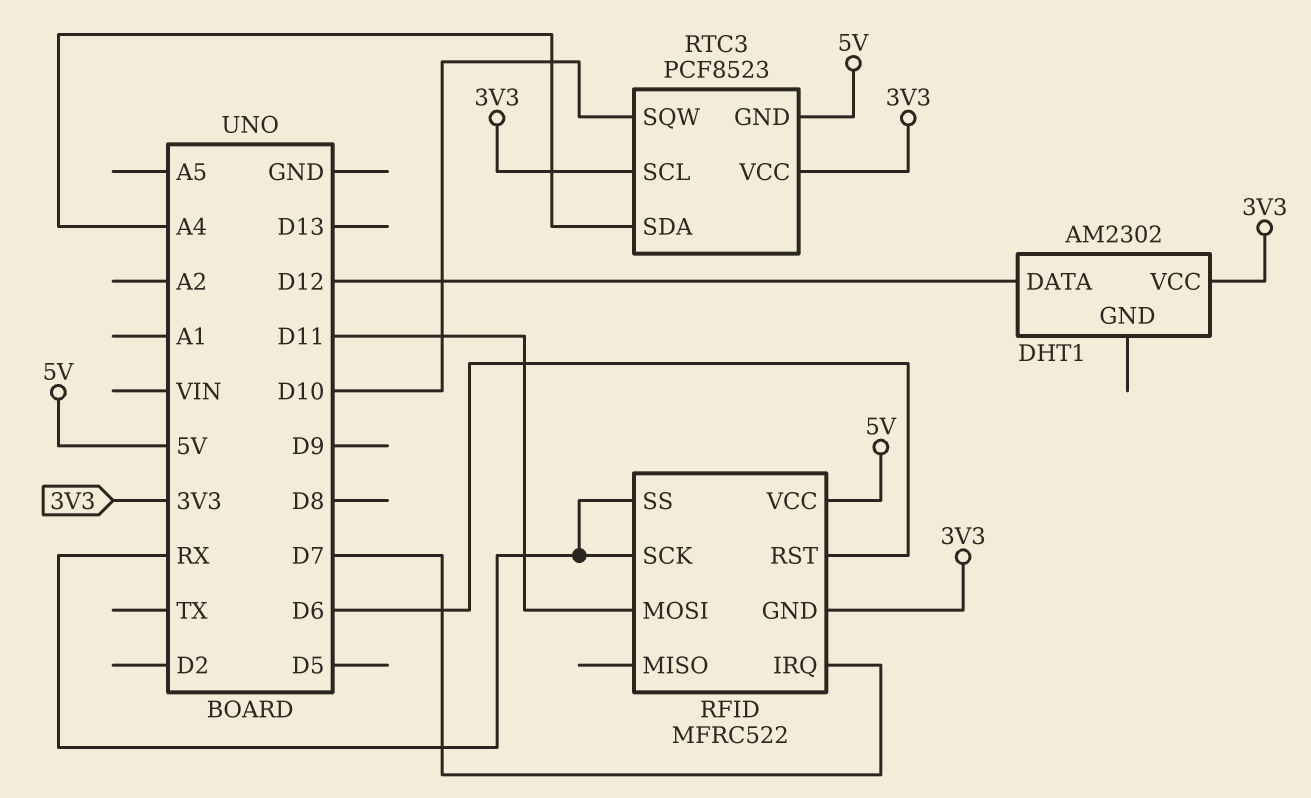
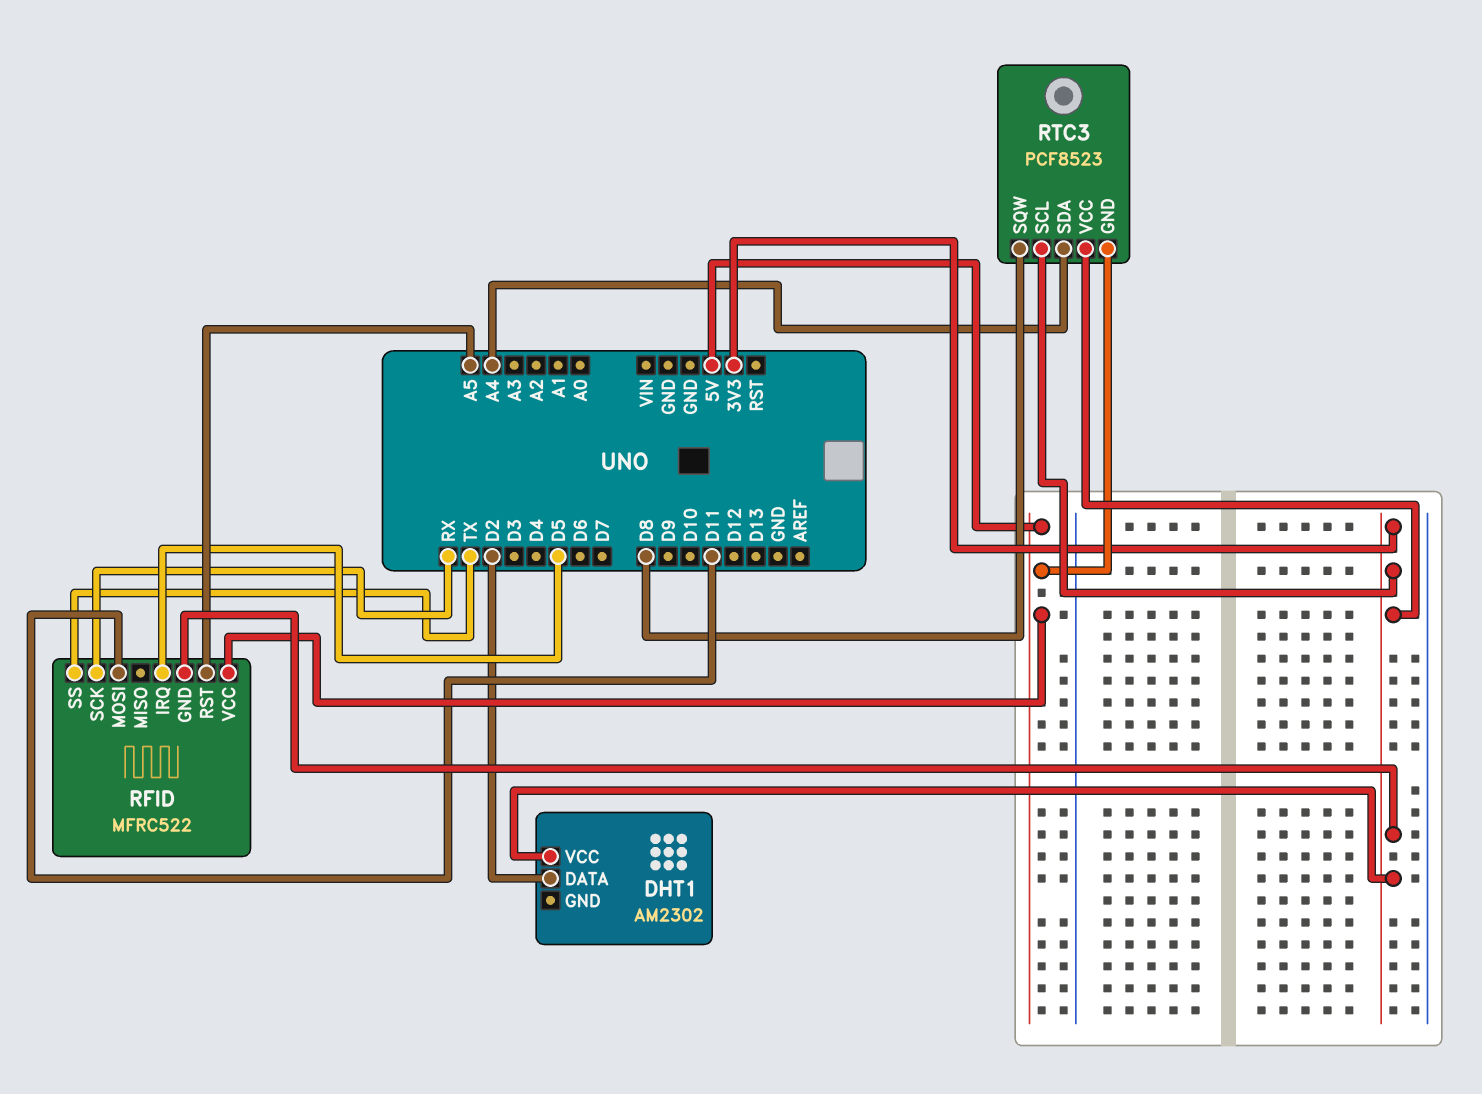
DHT1 pin DATA: D12 -> D2
RFID pin IRQ: D7 -> D5
RFID pin RST: D6 -> A5
RFID pin SS: RX -> TX
RTC3 pin SQW: D10 -> D8

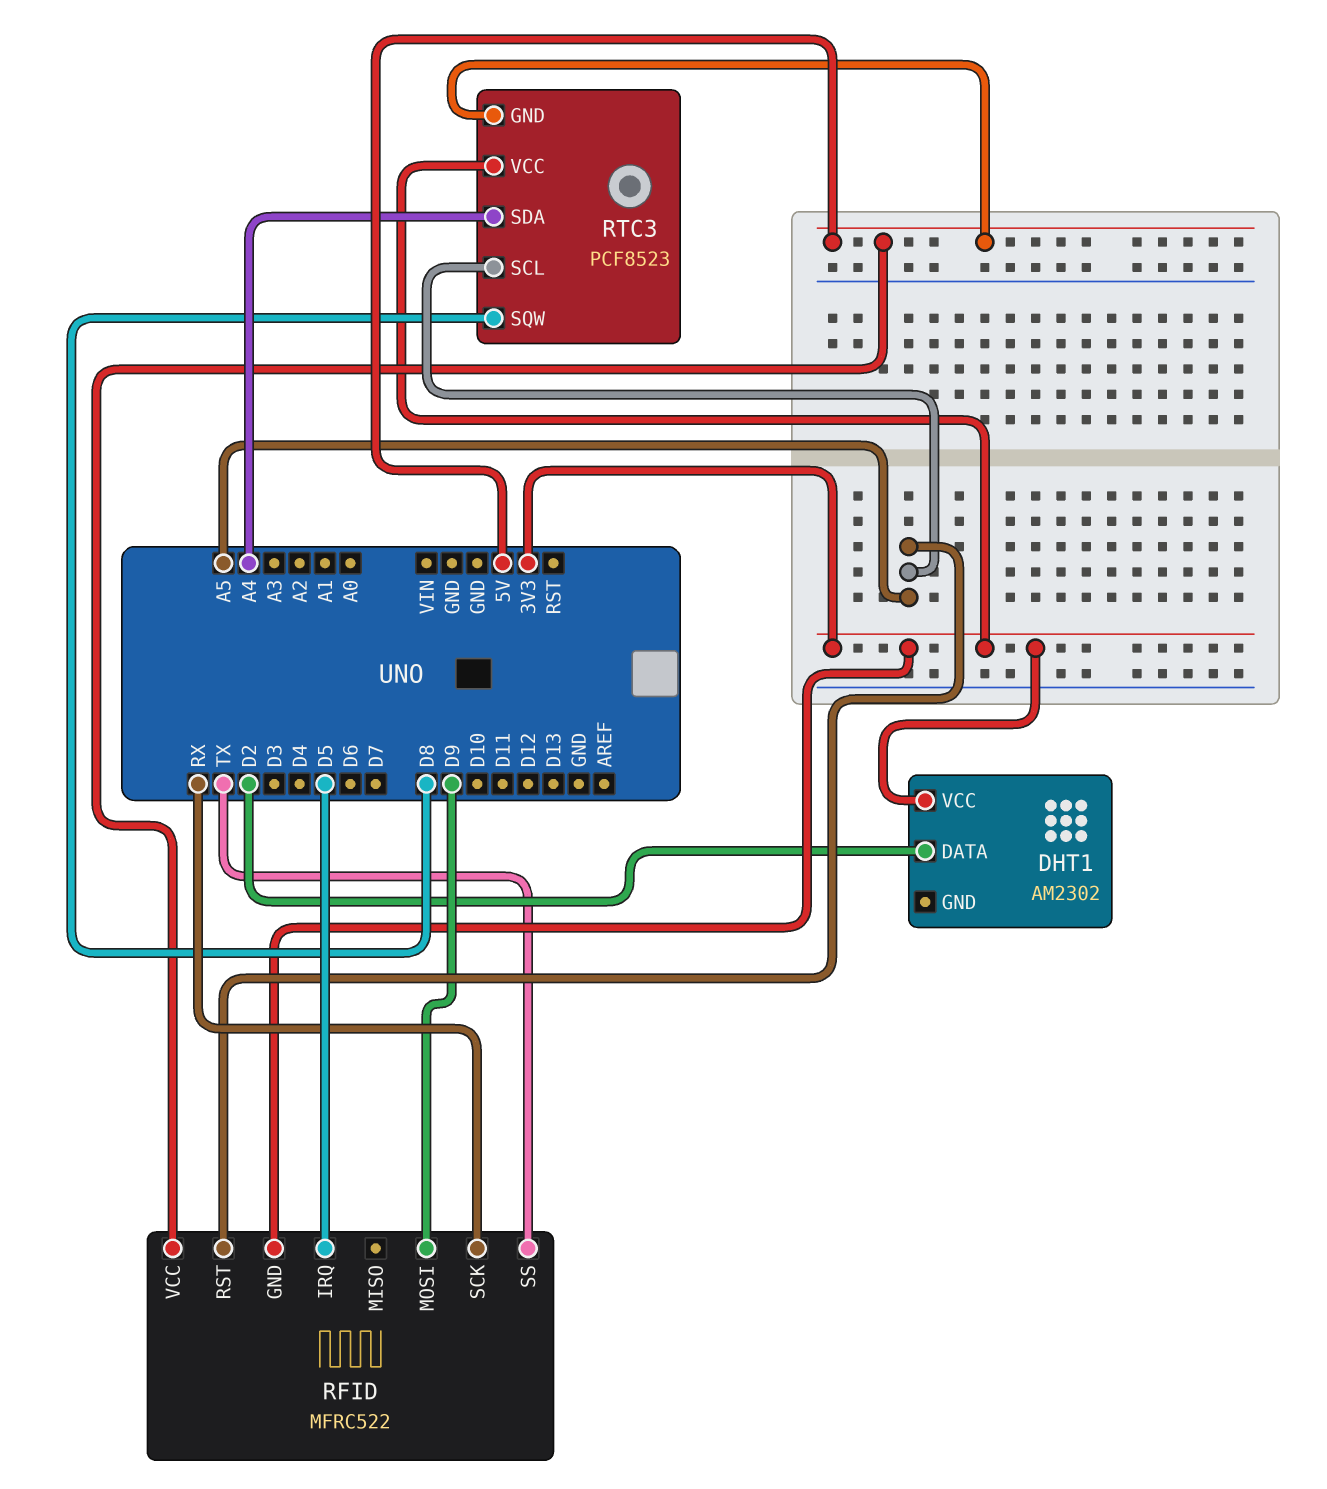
RFID pin MOSI: D11 -> D9
RTC3 pin SCL: 3V3 -> A5

